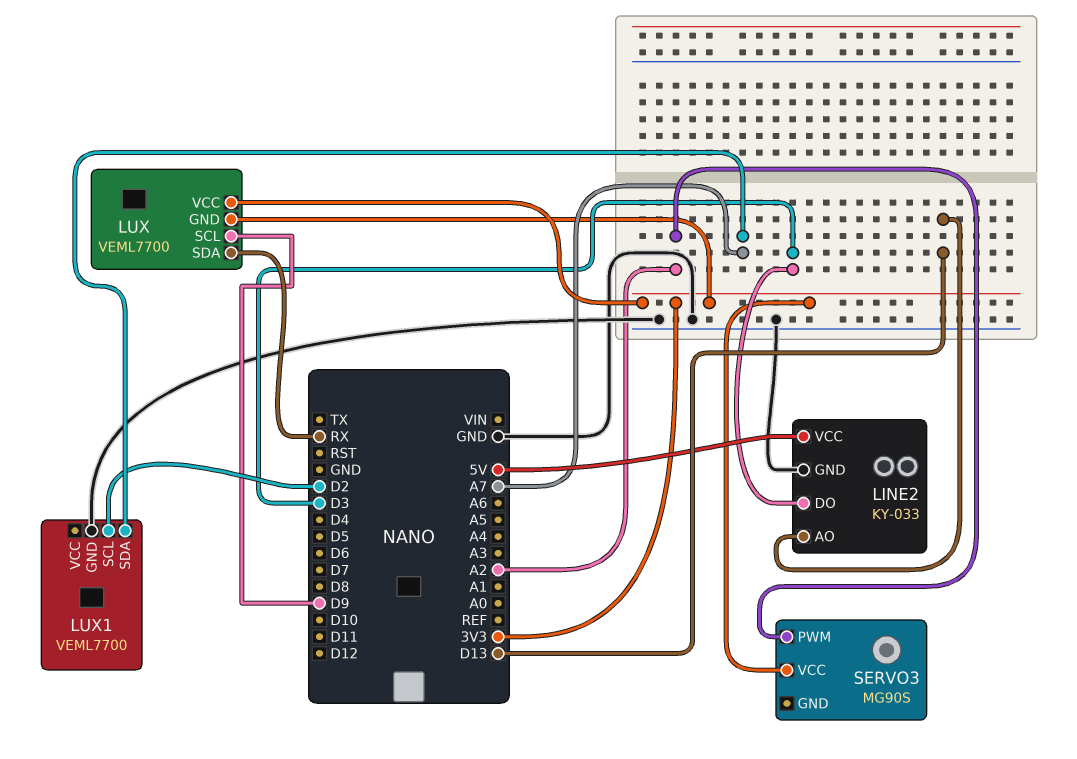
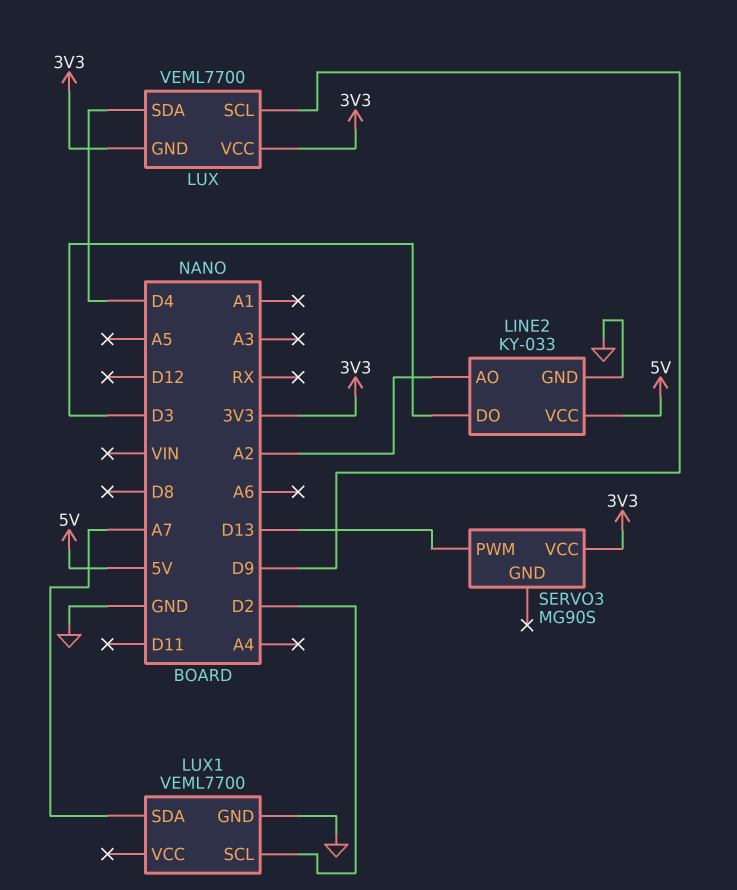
LINE2 pin AO: D13 -> A2
LUX pin SDA: RX -> D4
SERVO3 pin PWM: A2 -> D13

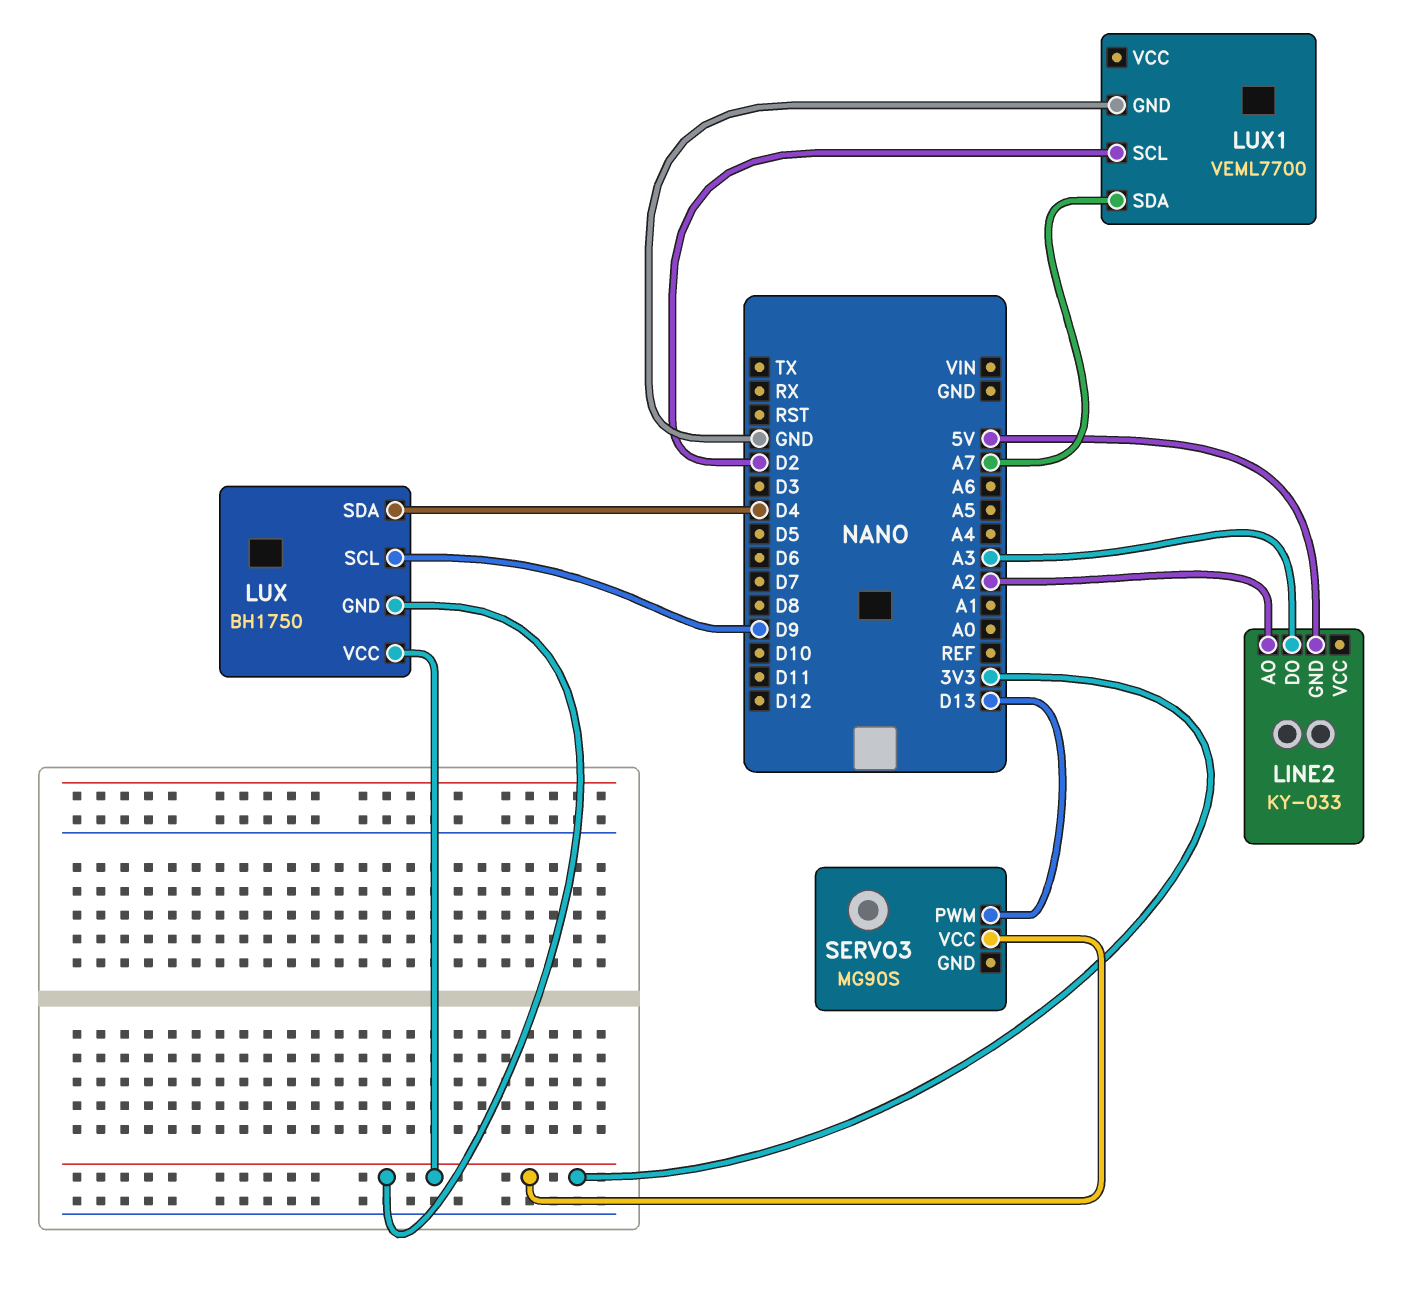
LINE2 pin DO: D3 -> A3
LINE2 pin GND: GND -> 5V
LINE2 pin VCC: 5V -> none
LUX: VEML7700 -> BH1750

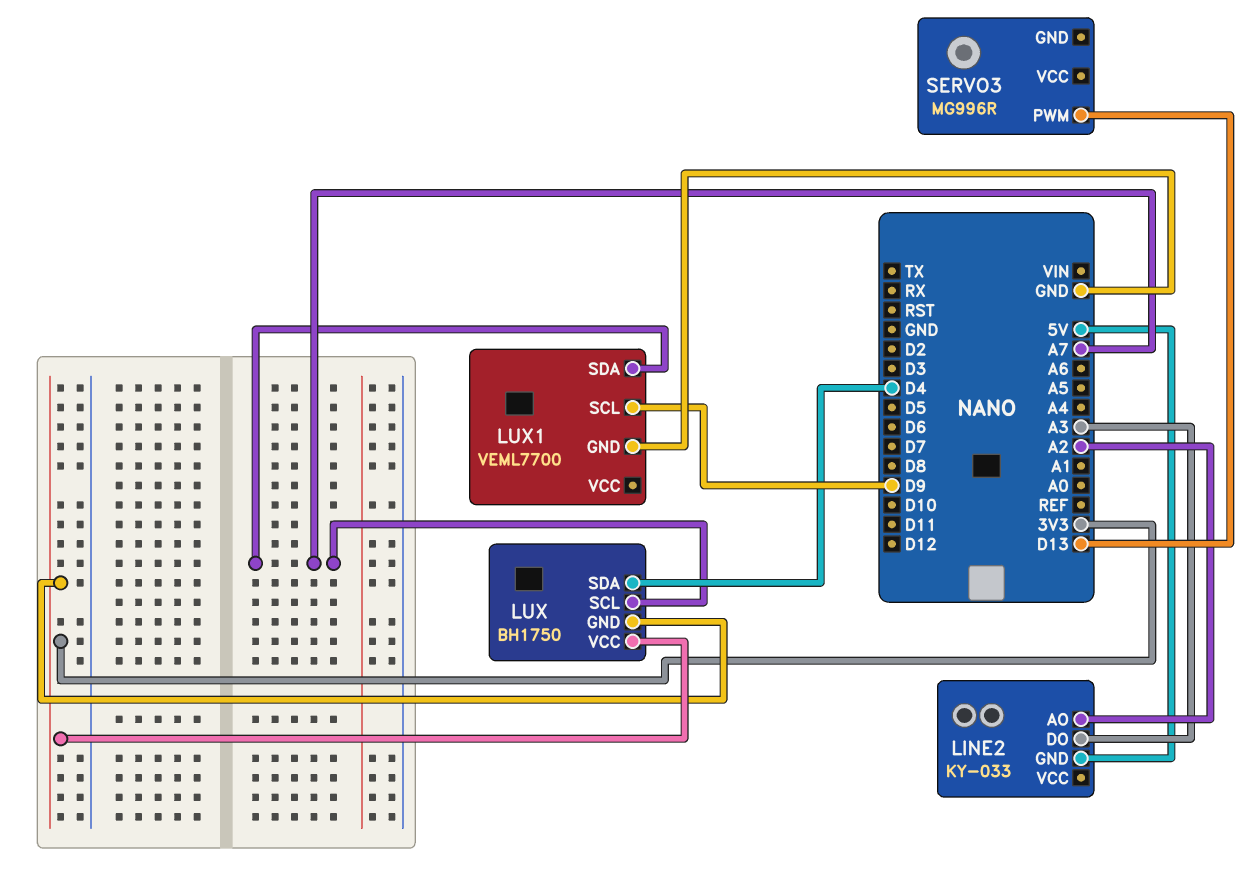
LUX pin SCL: D9 -> A7
LUX1 pin SCL: D2 -> D9
SERVO3: MG90S -> MG996R
SERVO3 pin VCC: 3V3 -> none

